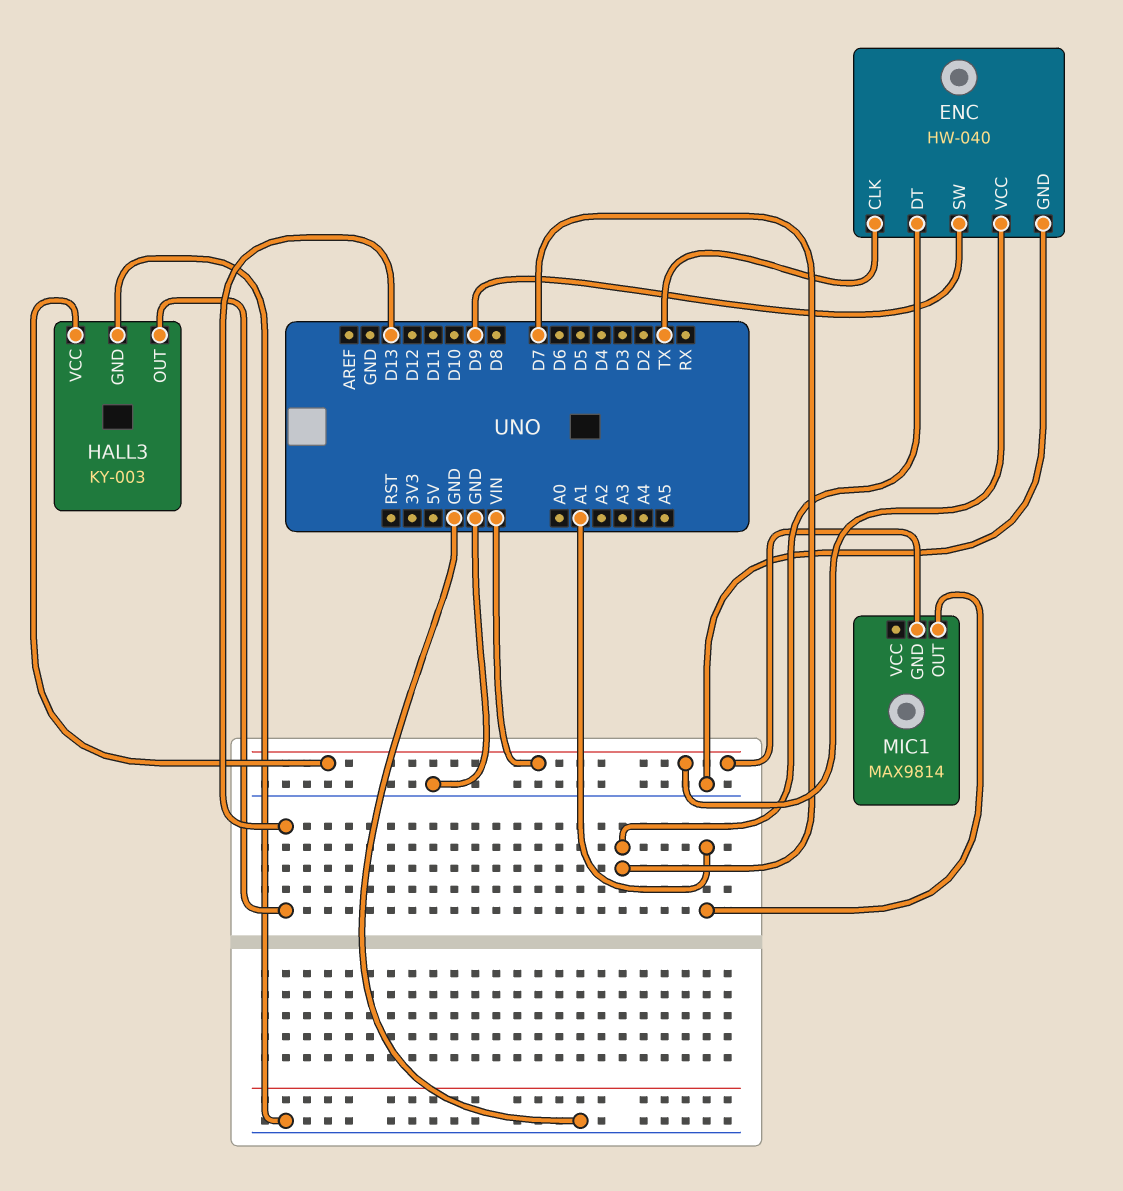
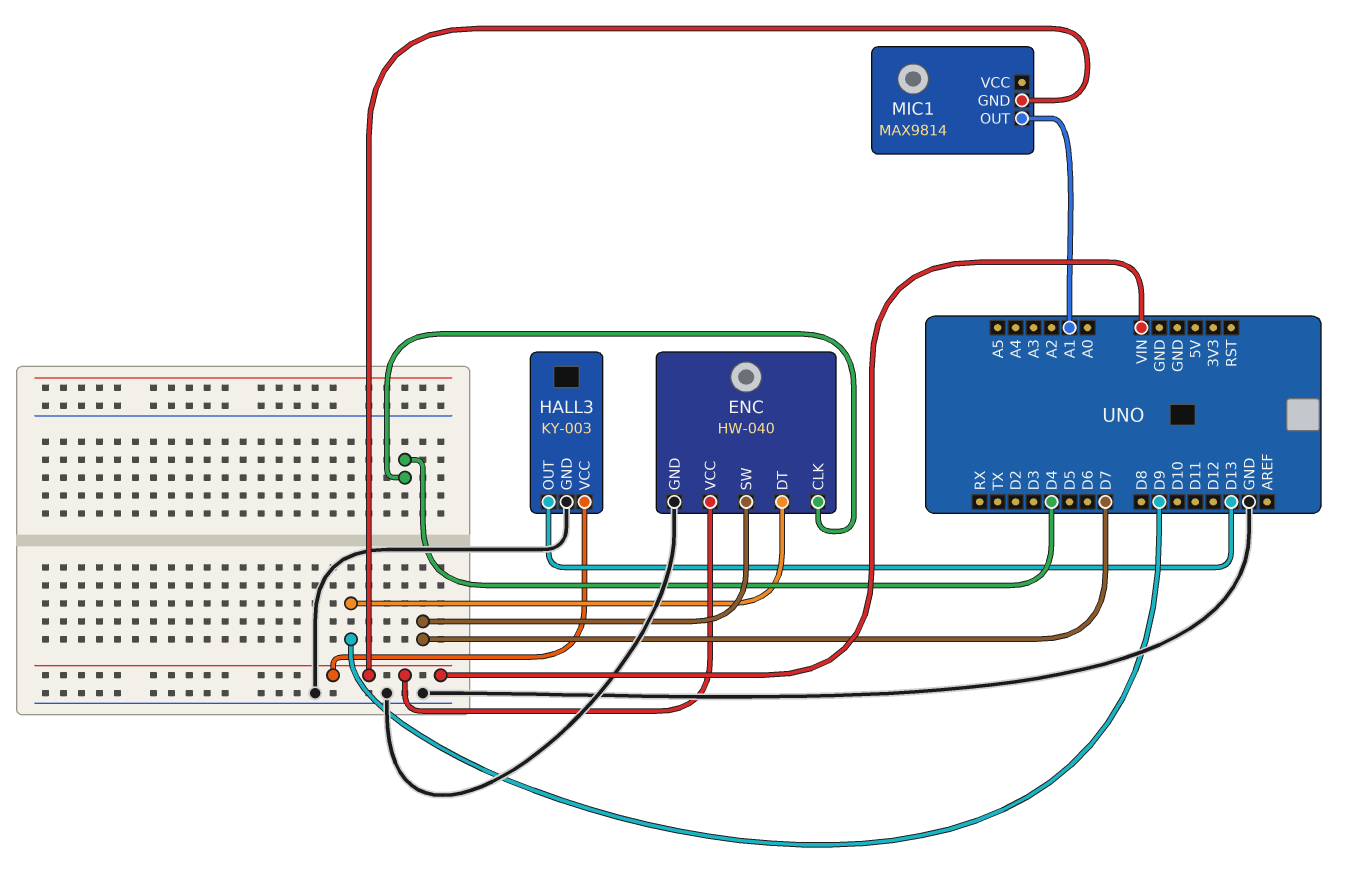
ENC pin CLK: TX -> D4
ENC pin DT: D7 -> D9
ENC pin SW: D9 -> D7

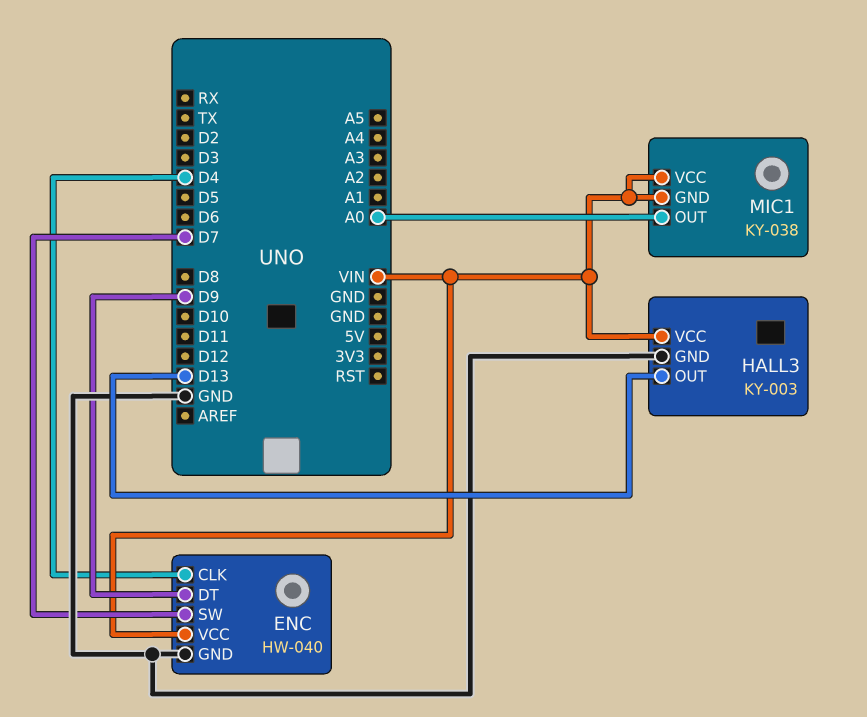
MIC1: MAX9814 -> KY-038
MIC1 pin OUT: A1 -> A0
MIC1 pin VCC: none -> VIN

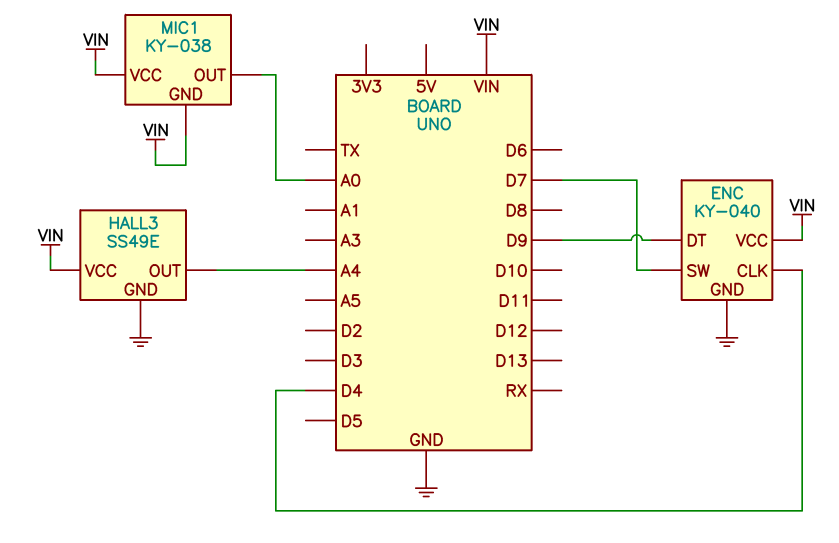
ENC: HW-040 -> KY-040
HALL3: KY-003 -> SS49E
HALL3 pin OUT: D13 -> A4

